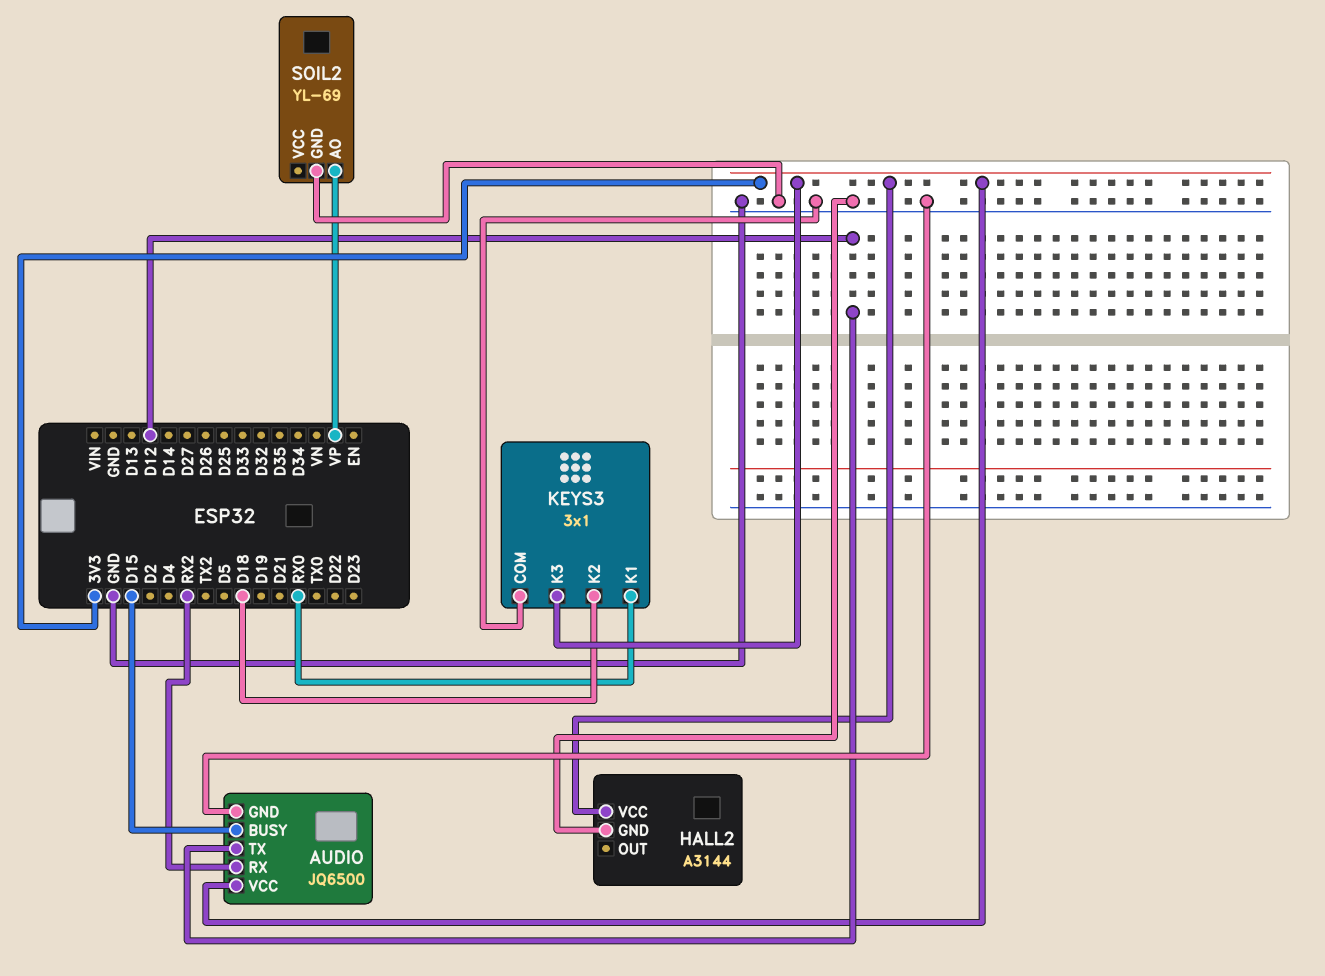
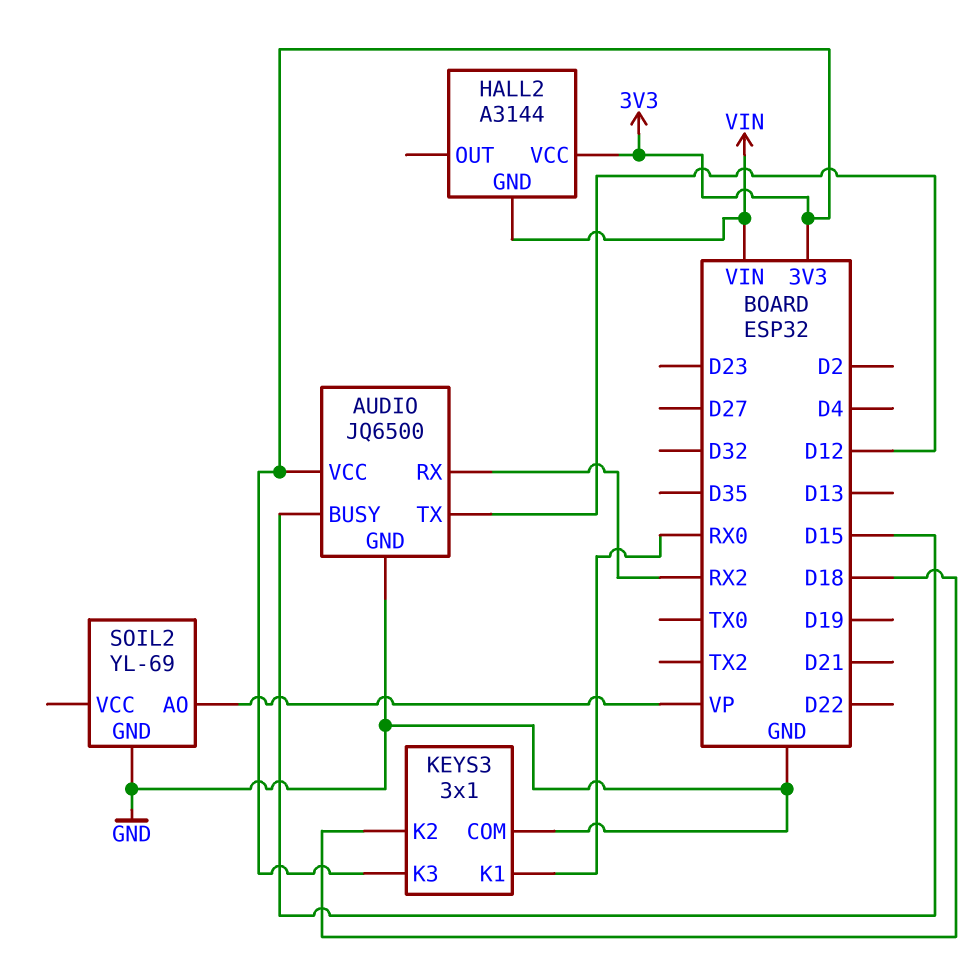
HALL2 pin GND: GND -> VIN

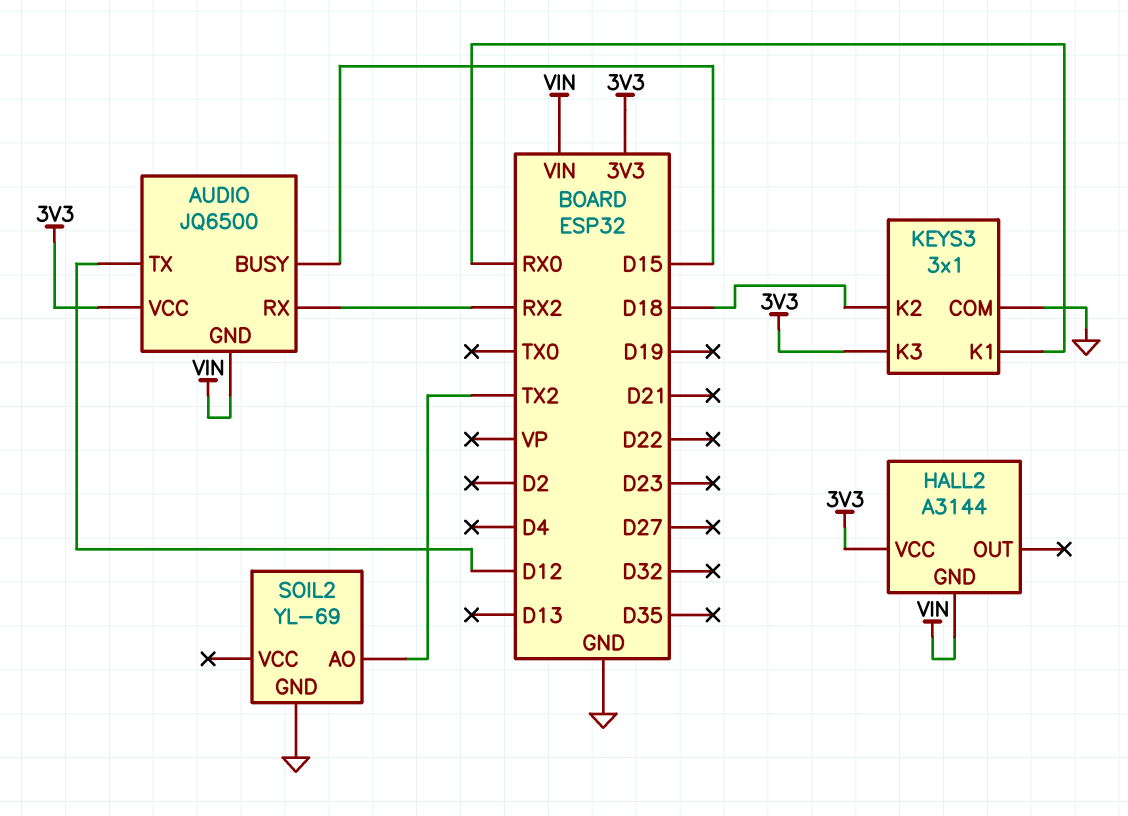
AUDIO pin GND: GND -> VIN
SOIL2 pin AO: VP -> TX2

